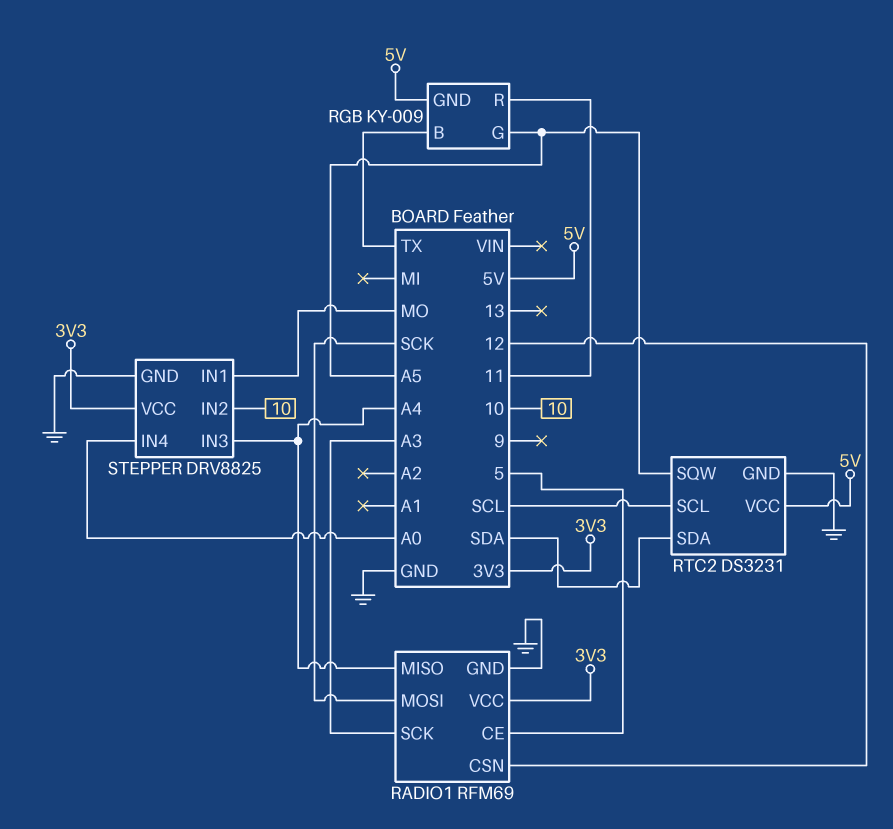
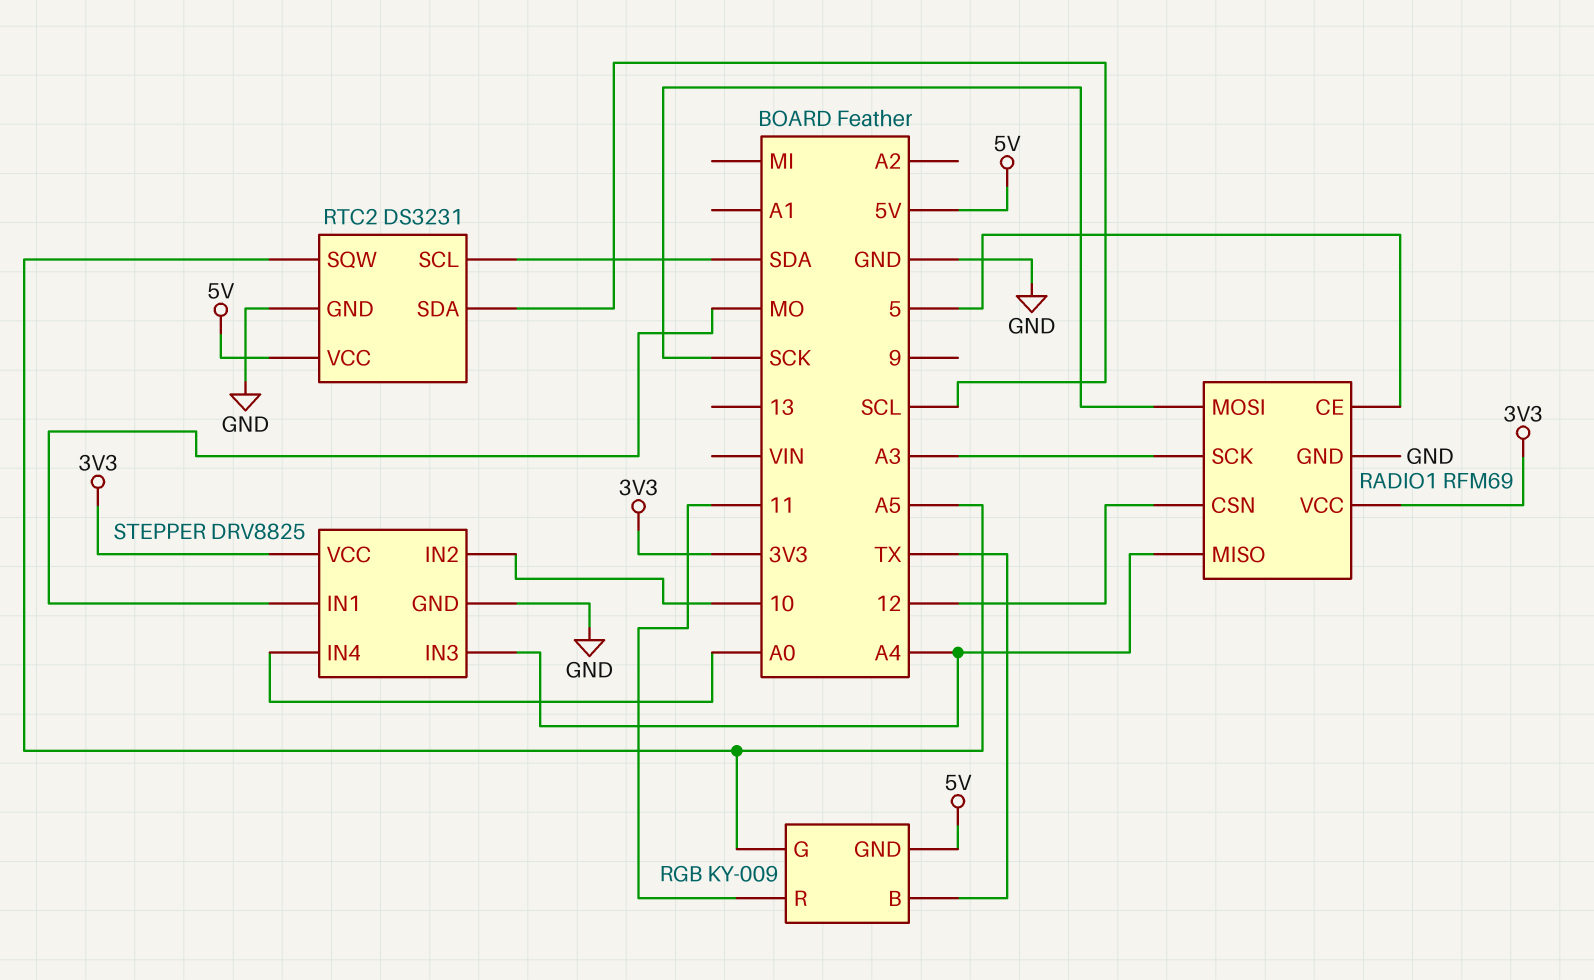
RTC2 pin SCL: SCL -> SDA
RTC2 pin SDA: SDA -> SCL

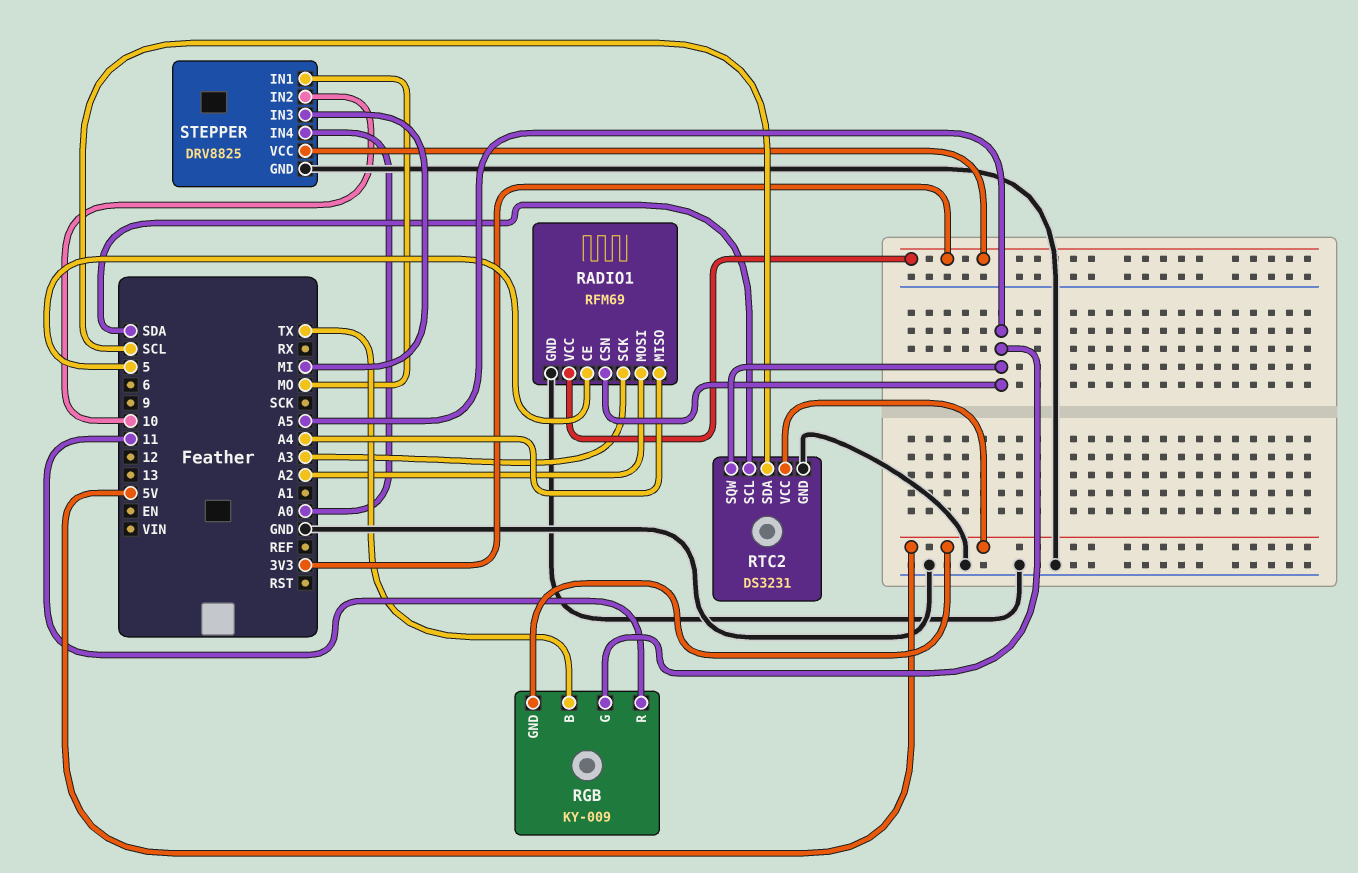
RADIO1 pin CSN: 12 -> A5
RADIO1 pin MOSI: SCK -> A2
STEPPER pin IN3: A4 -> MI

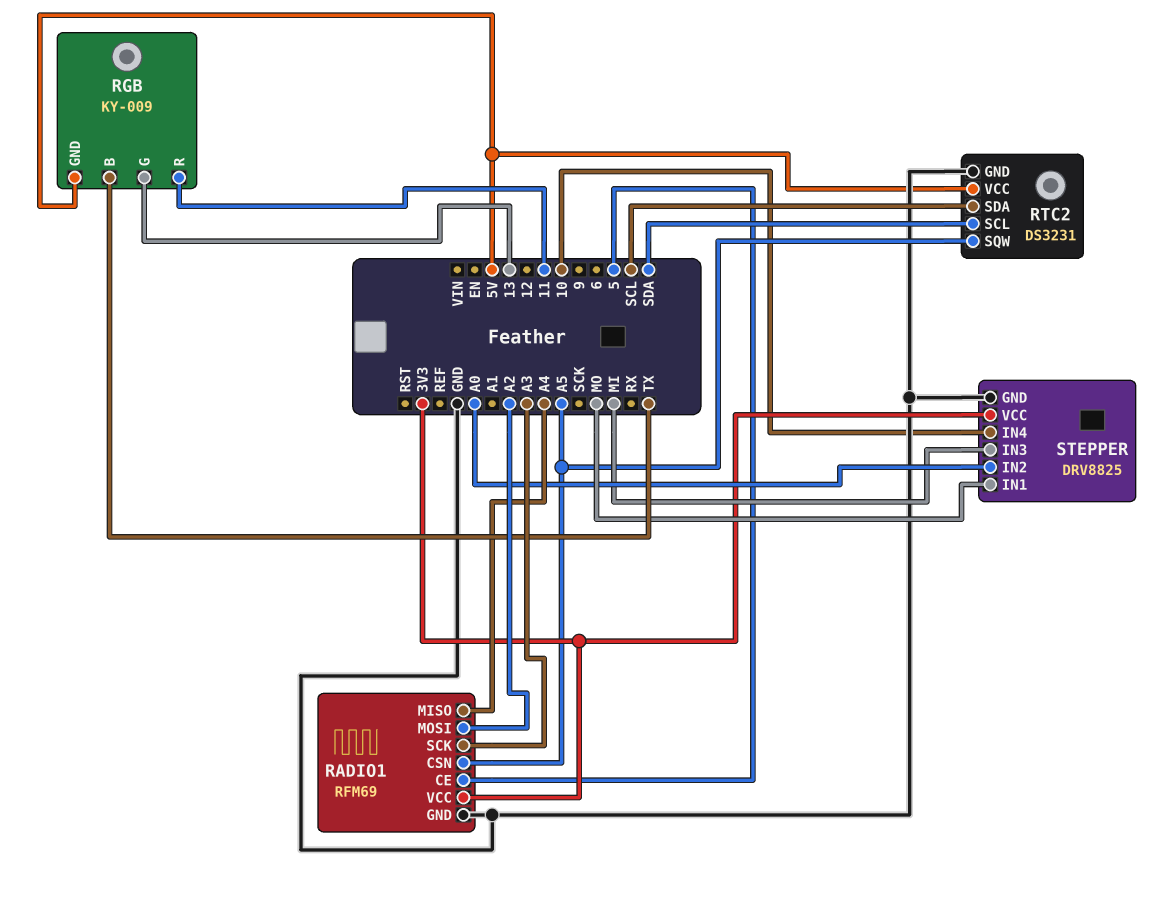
RGB pin G: A5 -> 13
STEPPER pin IN2: 10 -> A0
STEPPER pin IN4: A0 -> 10

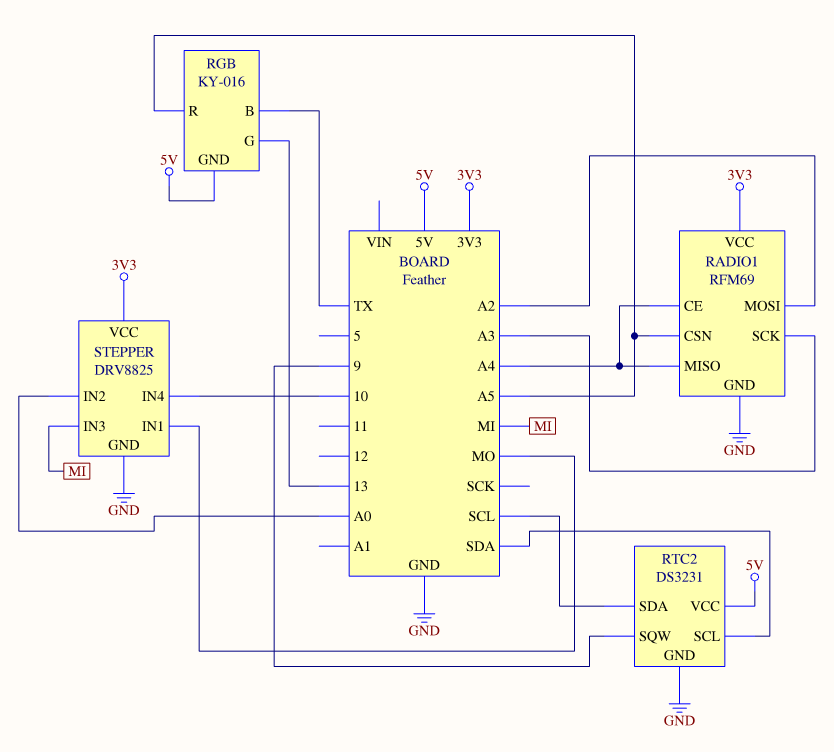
RADIO1 pin CE: 5 -> A4
RGB: KY-009 -> KY-016
RGB pin R: 11 -> A5
RTC2 pin SQW: A5 -> 9

